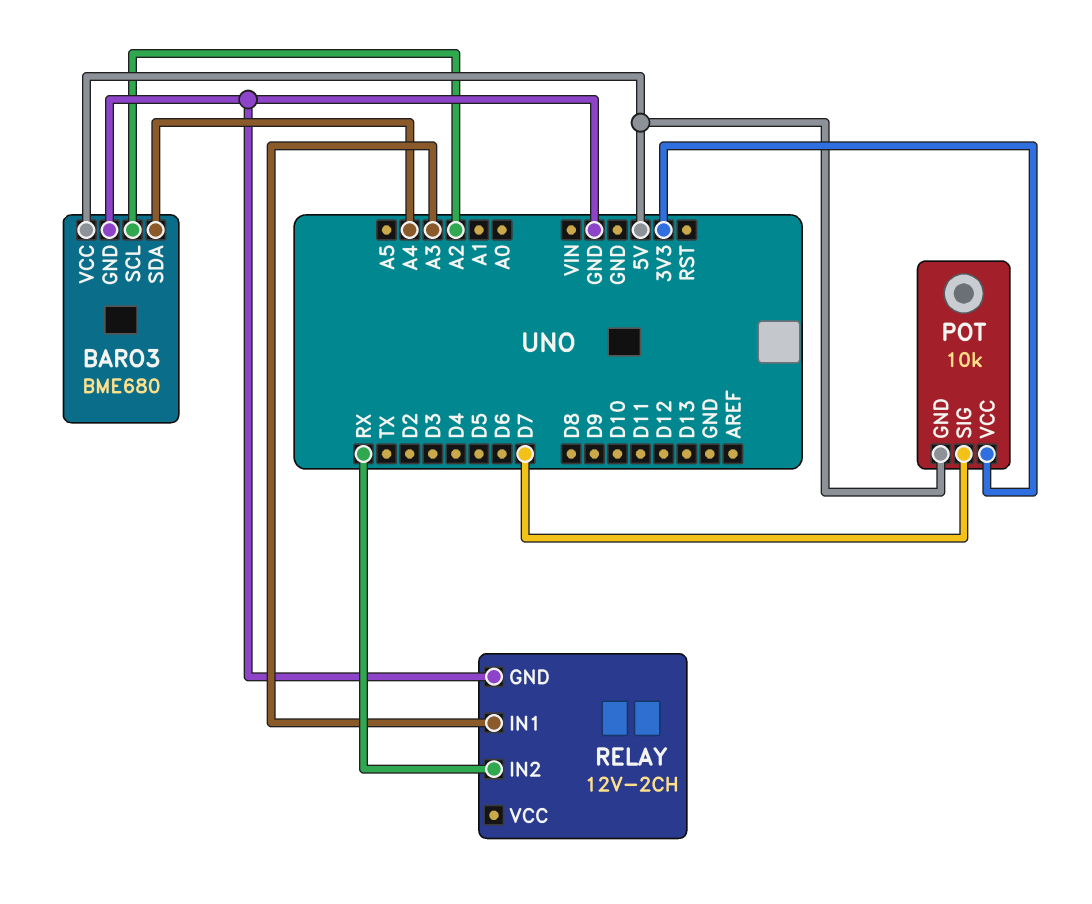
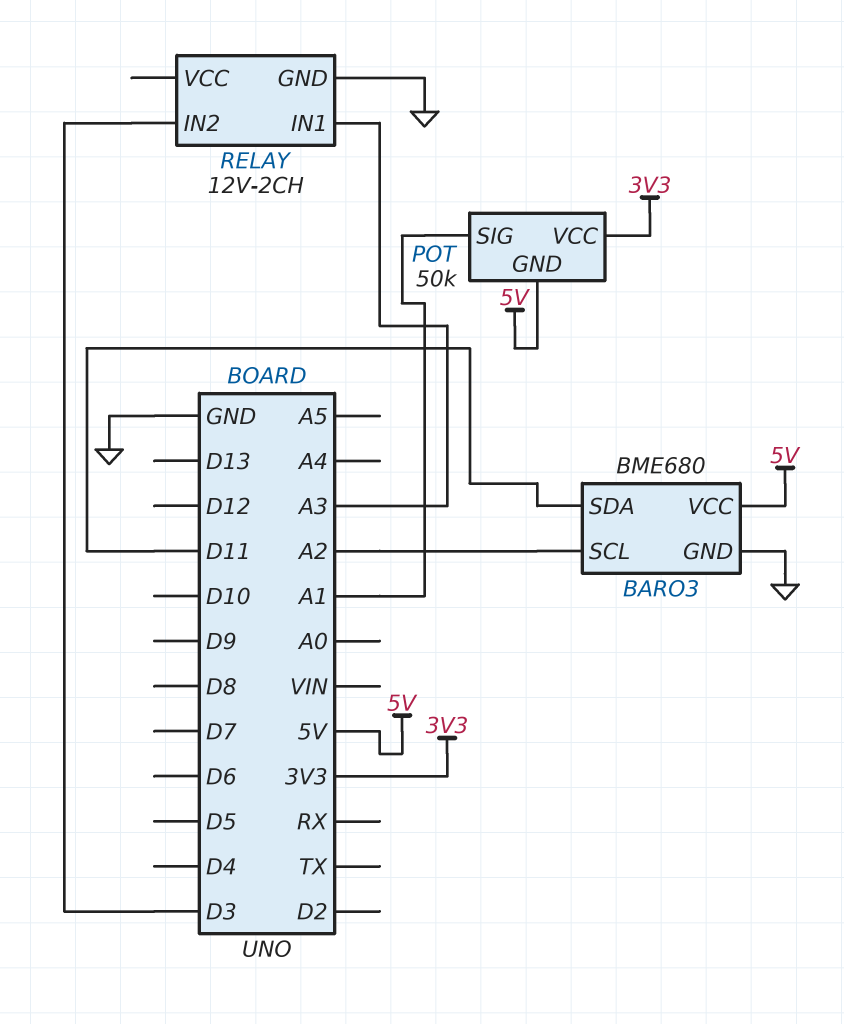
BARO3 pin SDA: A4 -> D11
POT: 10k -> 50k
POT pin SIG: D7 -> A1
RELAY pin IN2: RX -> D3

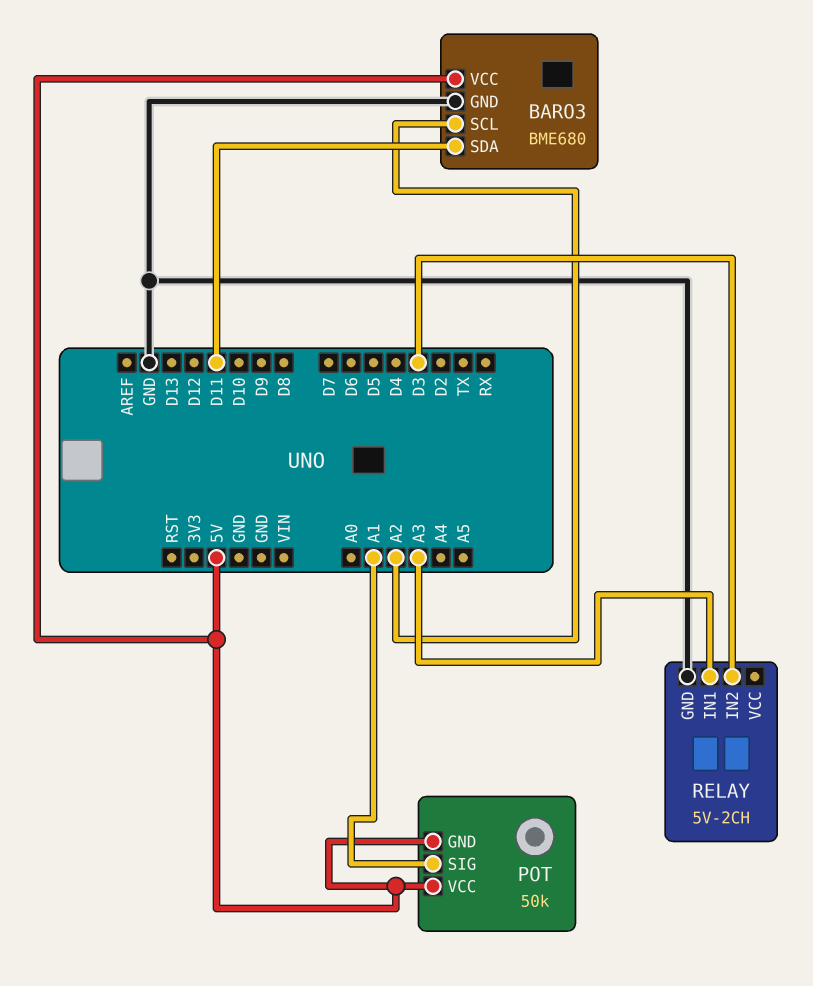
POT pin VCC: 3V3 -> 5V
RELAY: 12V-2CH -> 5V-2CH

